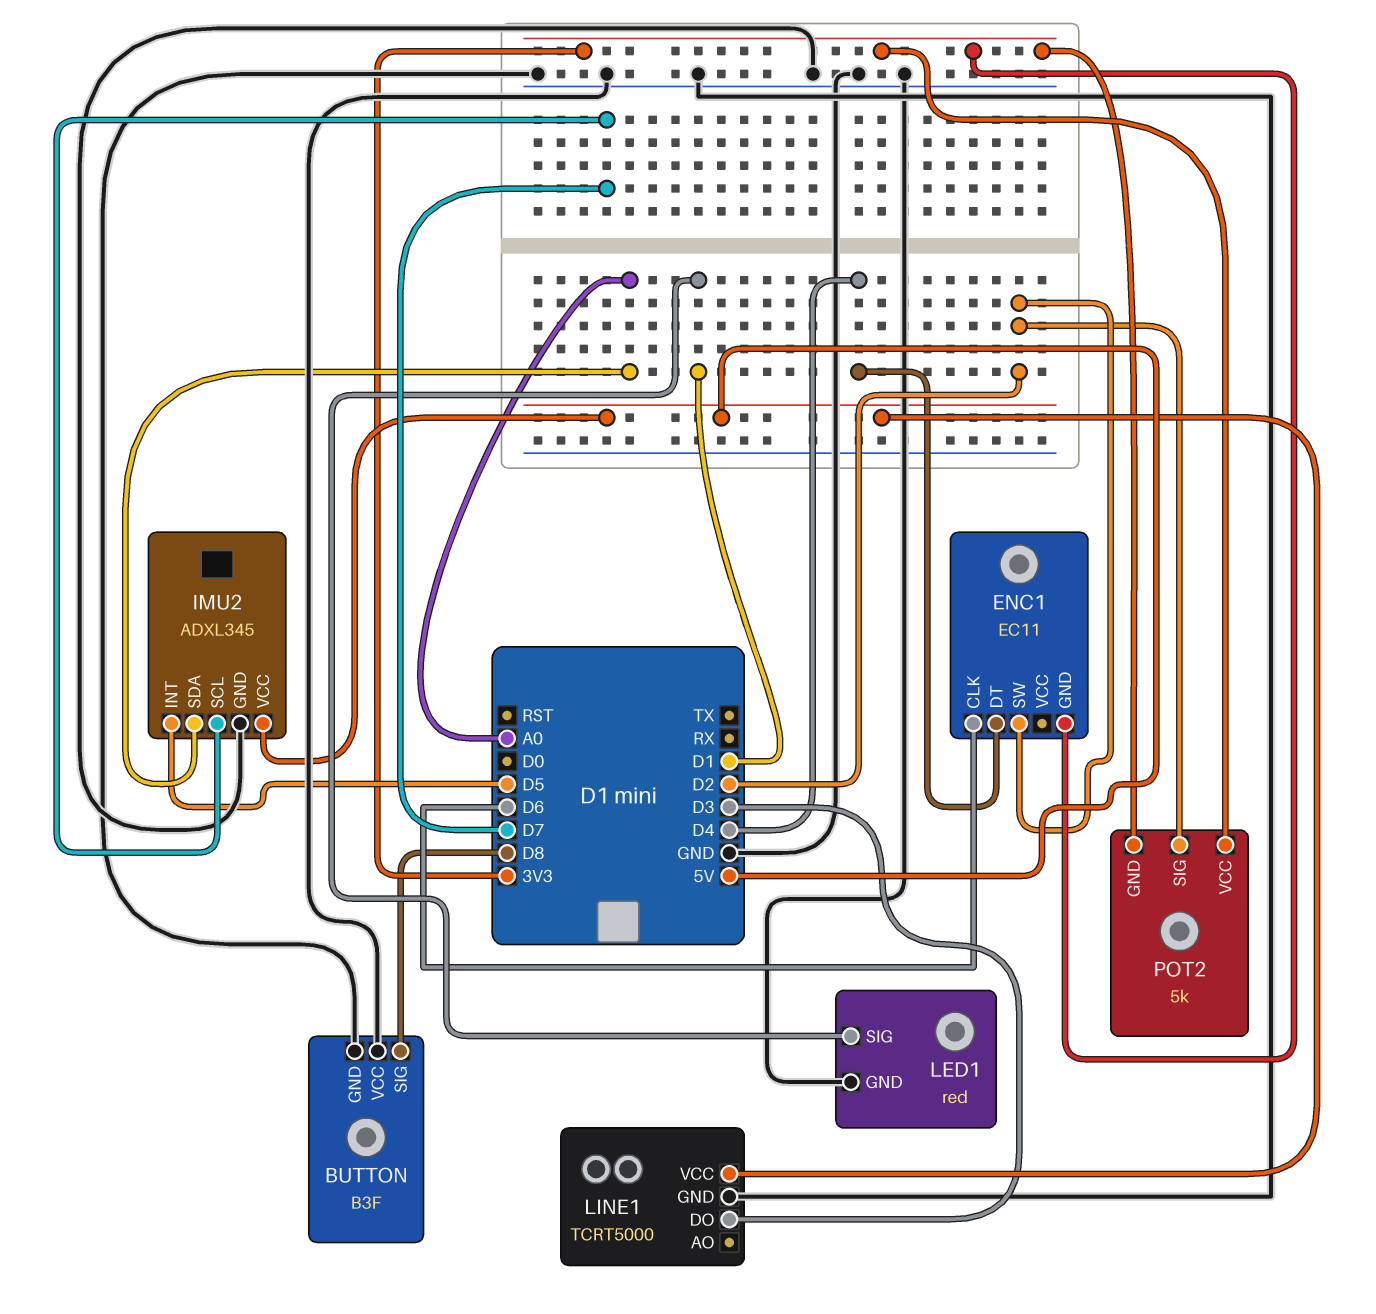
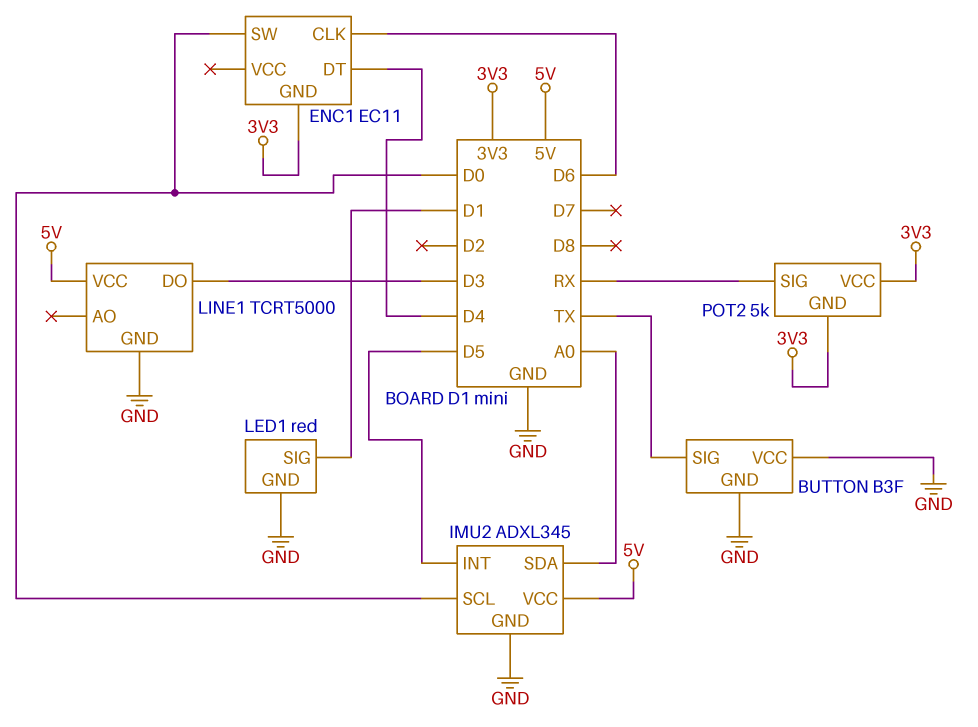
BUTTON pin SIG: D8 -> TX
ENC1 pin SW: D2 -> D0
IMU2 pin SCL: D7 -> D0
POT2 pin SIG: D2 -> RX

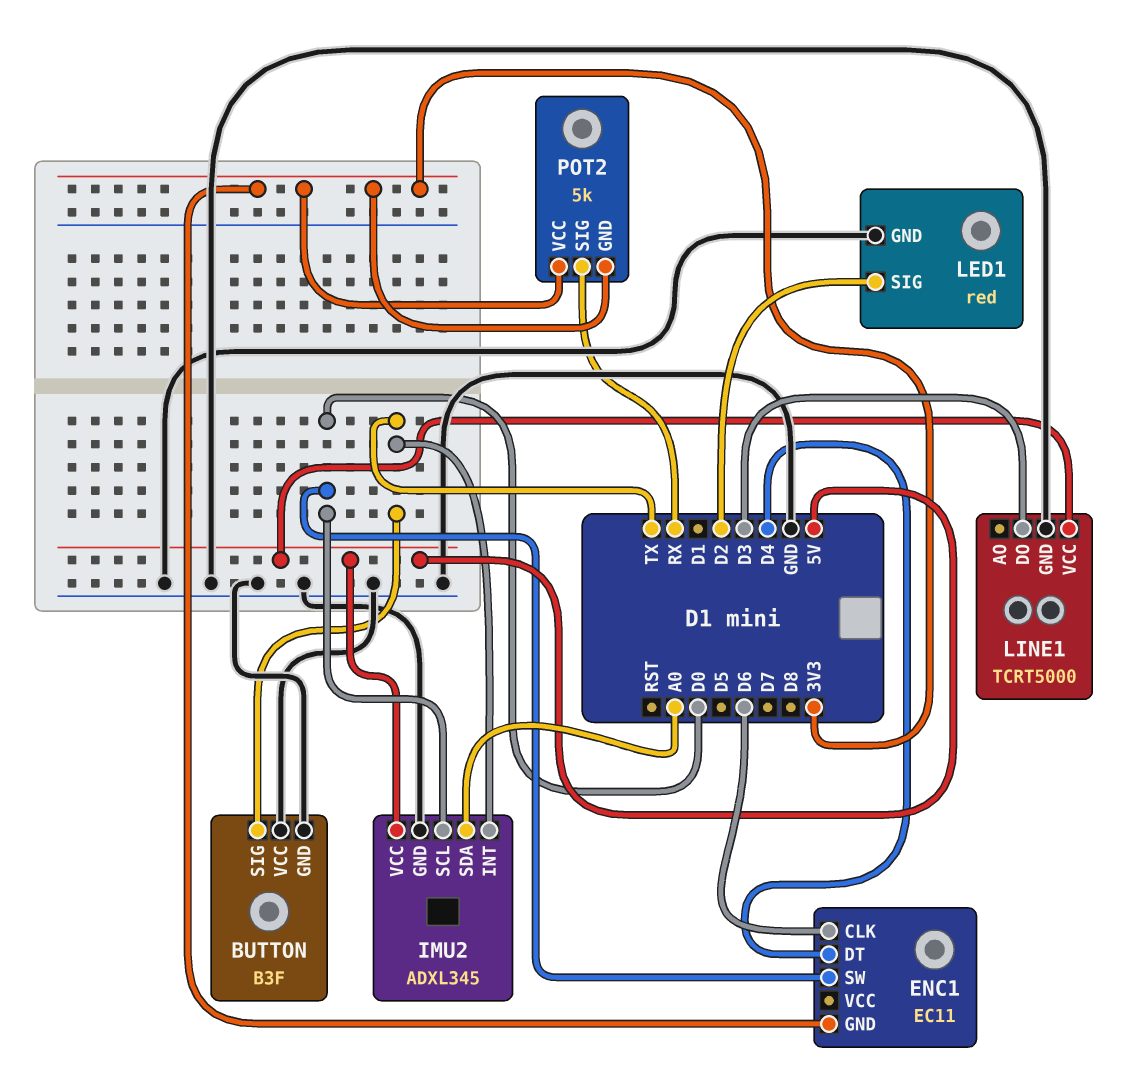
IMU2 pin INT: D5 -> TX
LED1 pin SIG: D1 -> D2

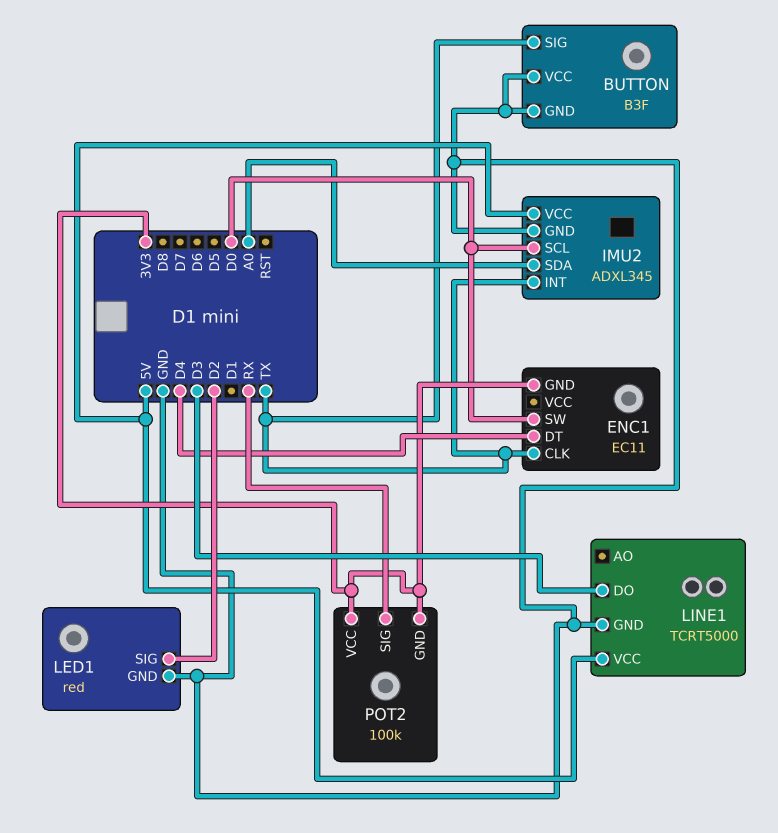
ENC1 pin CLK: D6 -> TX
POT2: 5k -> 100k

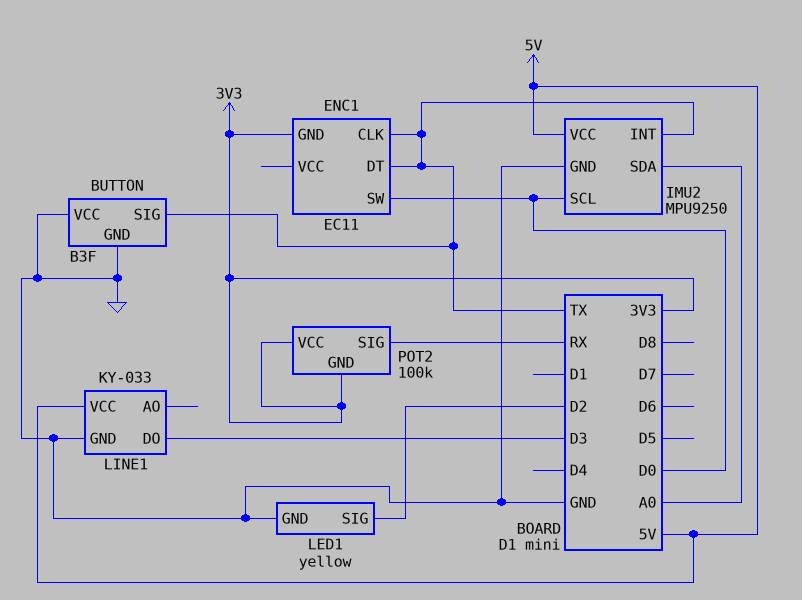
ENC1 pin DT: D4 -> TX
IMU2: ADXL345 -> MPU9250
LED1: red -> yellow
LINE1: TCRT5000 -> KY-033

